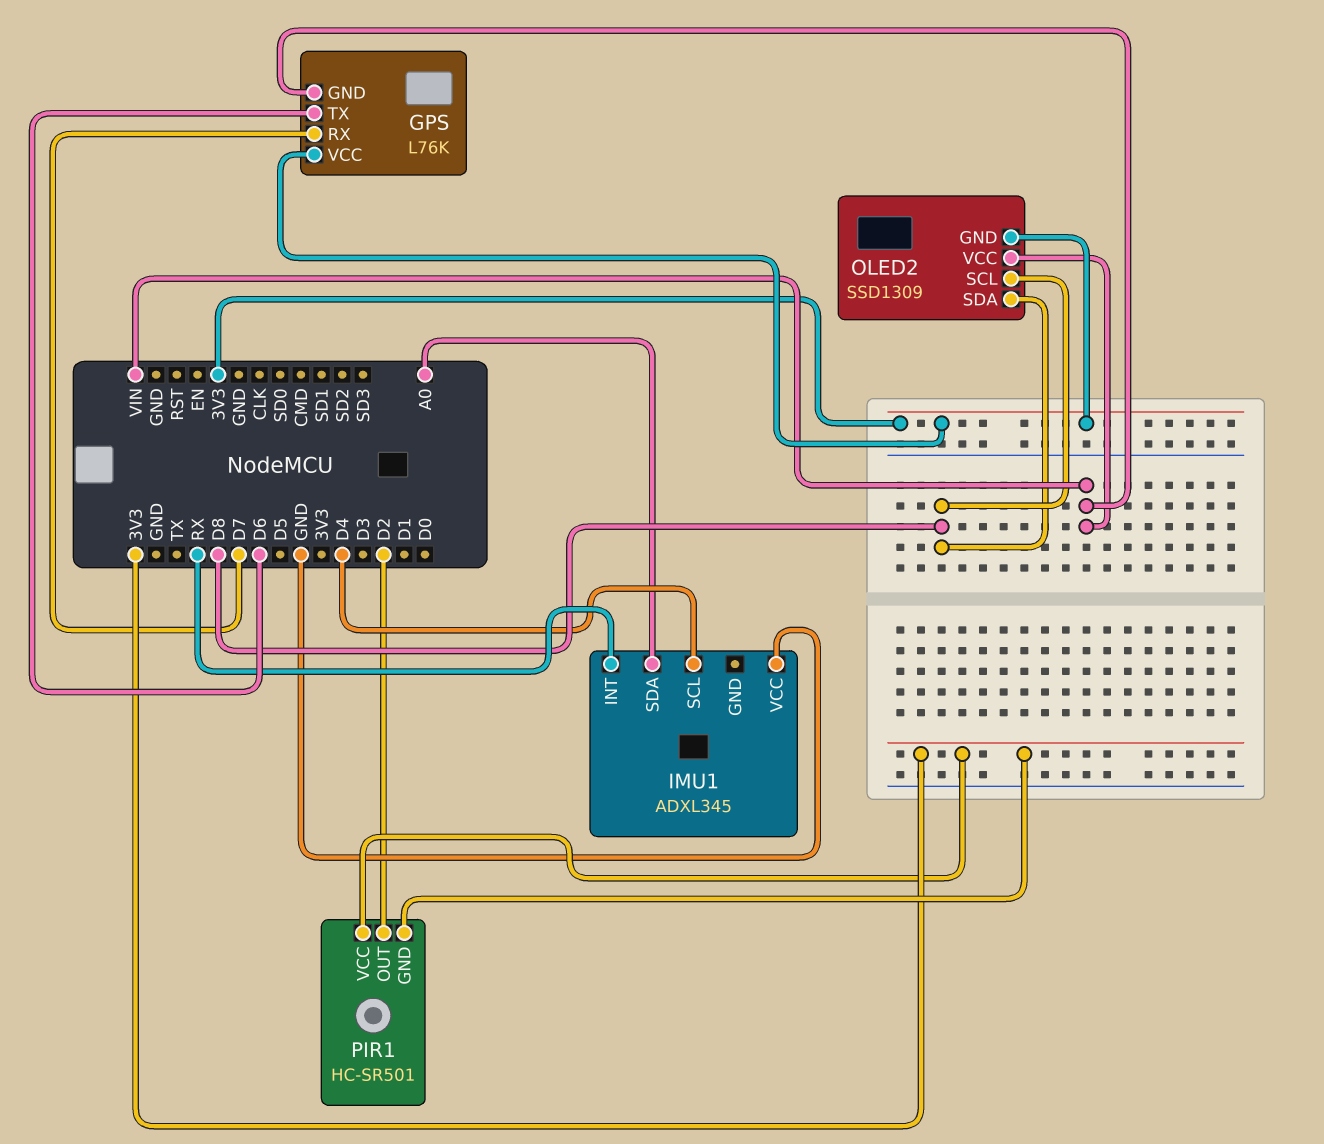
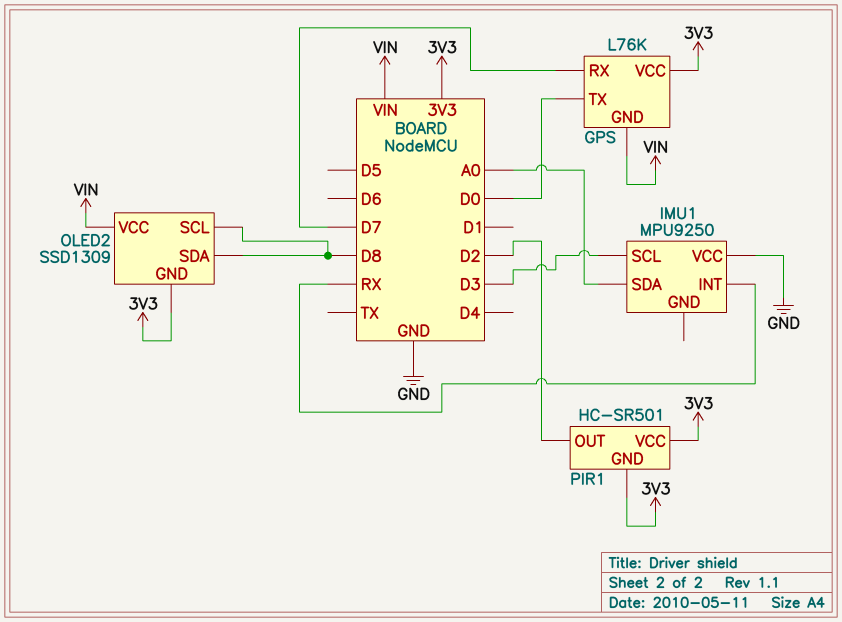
GPS pin TX: D6 -> D0
IMU1: ADXL345 -> MPU9250
IMU1 pin SCL: D4 -> D3

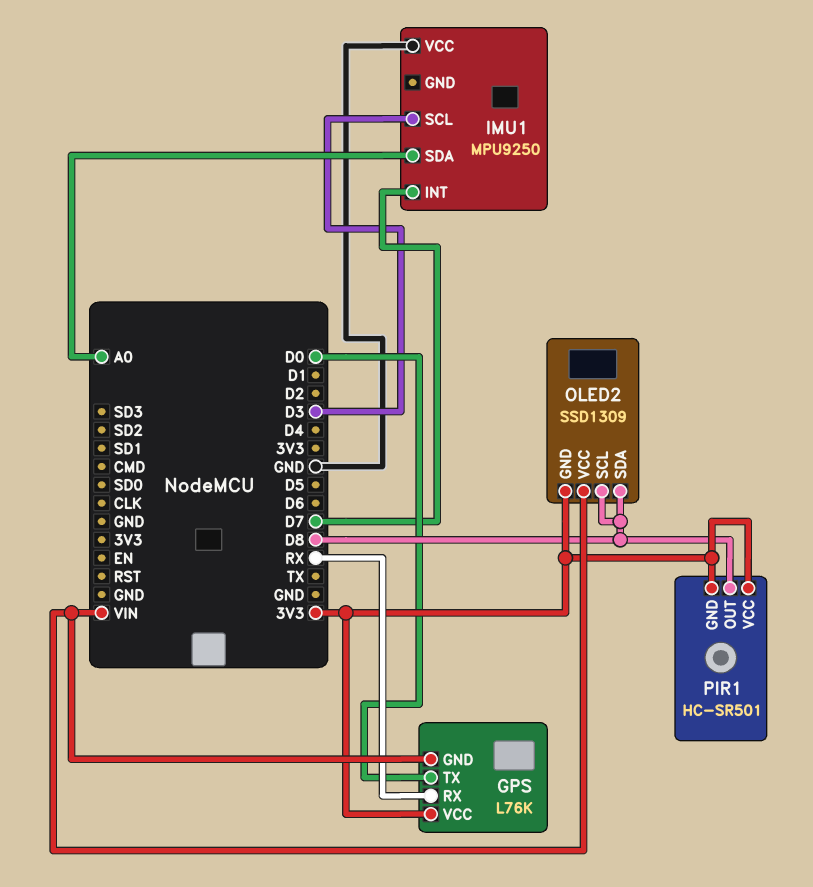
GPS pin RX: D7 -> RX
IMU1 pin INT: RX -> D7
PIR1 pin OUT: D2 -> D8

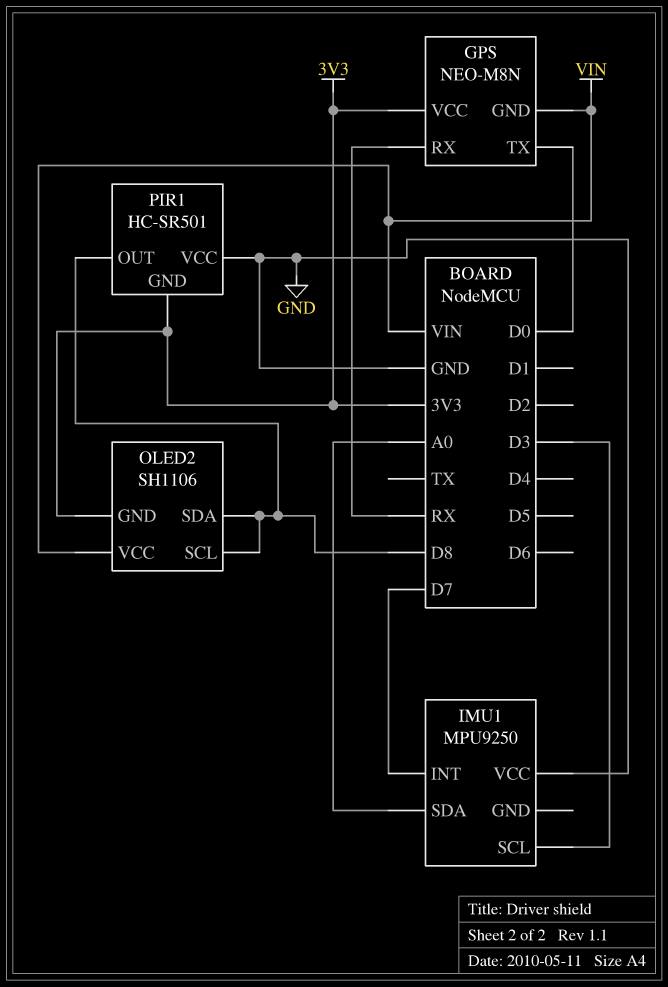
GPS: L76K -> NEO-M8N
OLED2: SSD1309 -> SH1106
PIR1 pin VCC: 3V3 -> GND

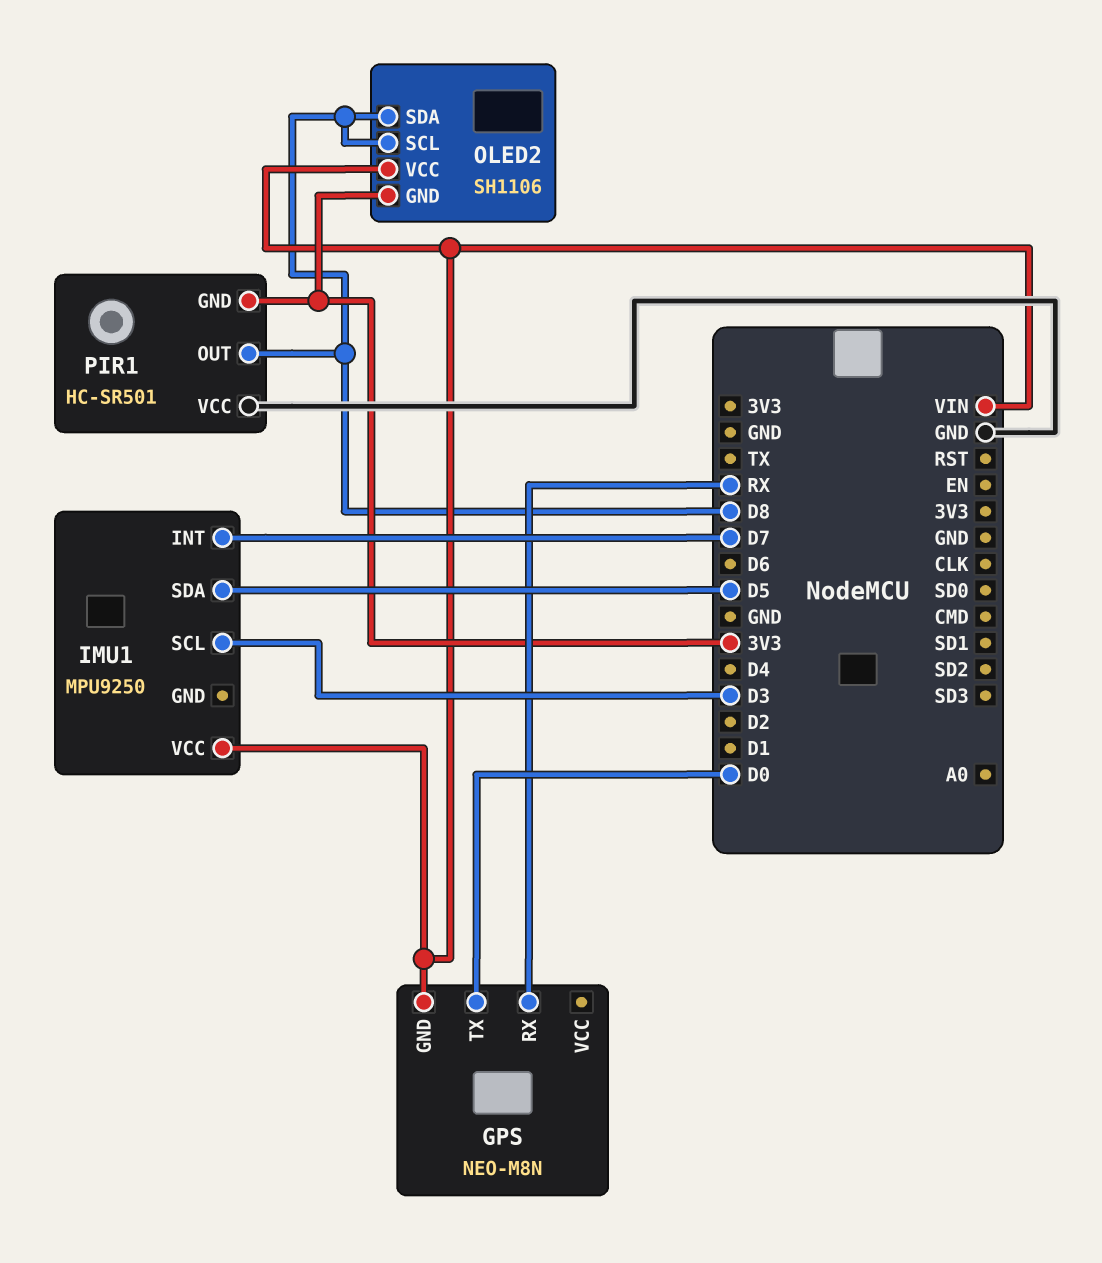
GPS pin VCC: 3V3 -> none
IMU1 pin SDA: A0 -> D5
IMU1 pin VCC: GND -> VIN

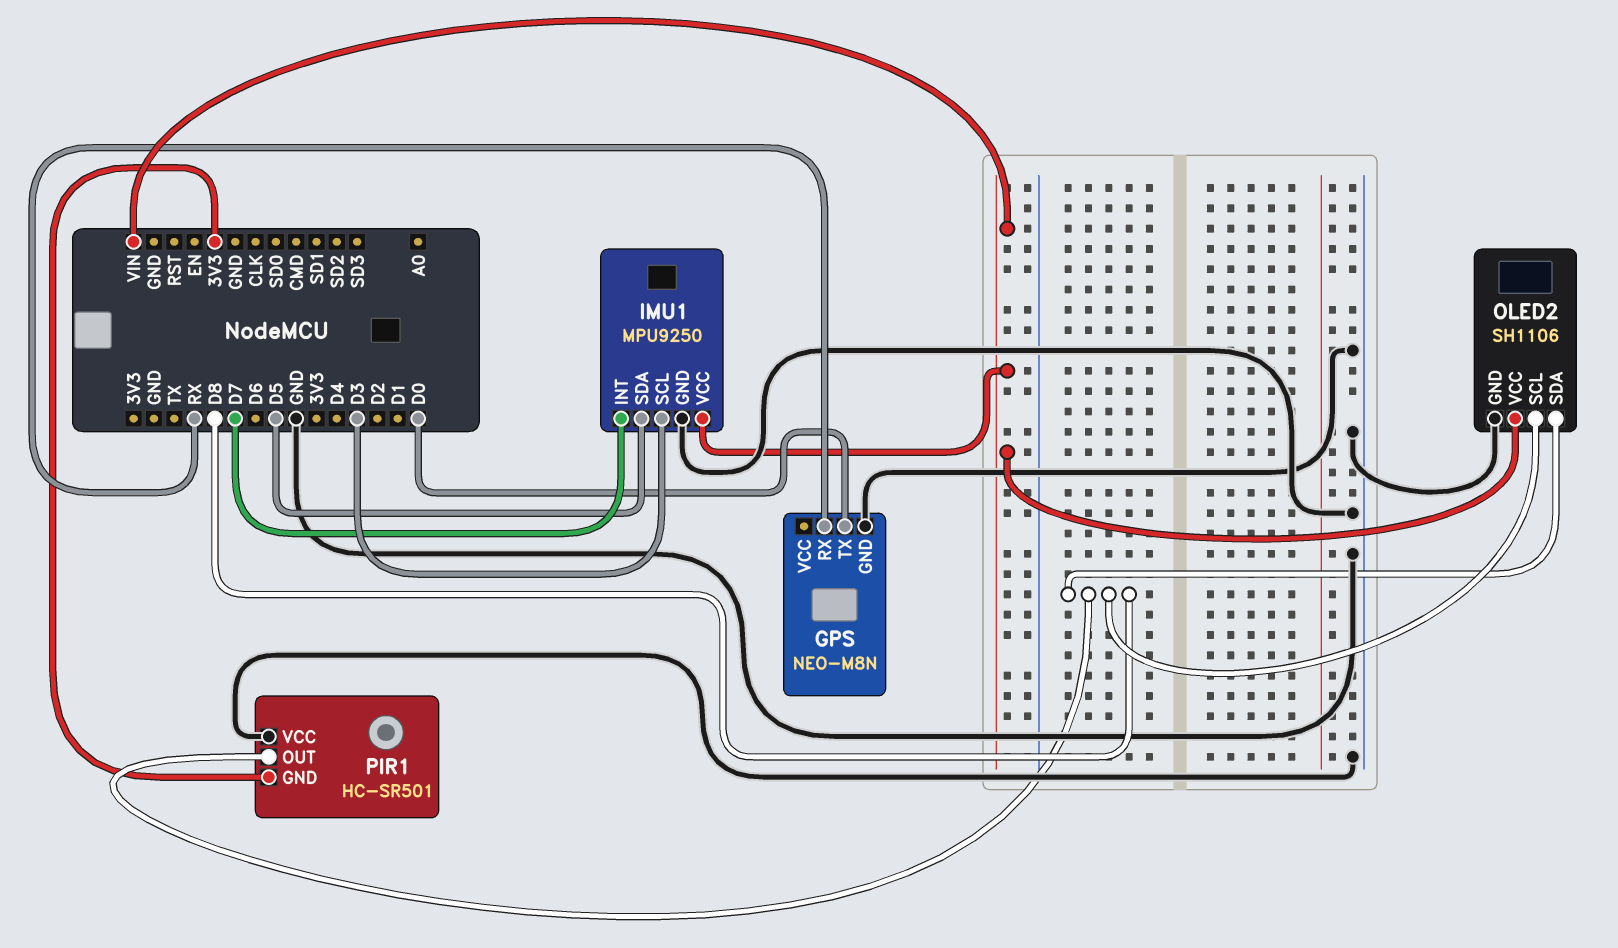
GPS pin GND: VIN -> GND
IMU1 pin GND: none -> GND
OLED2 pin GND: 3V3 -> GND

